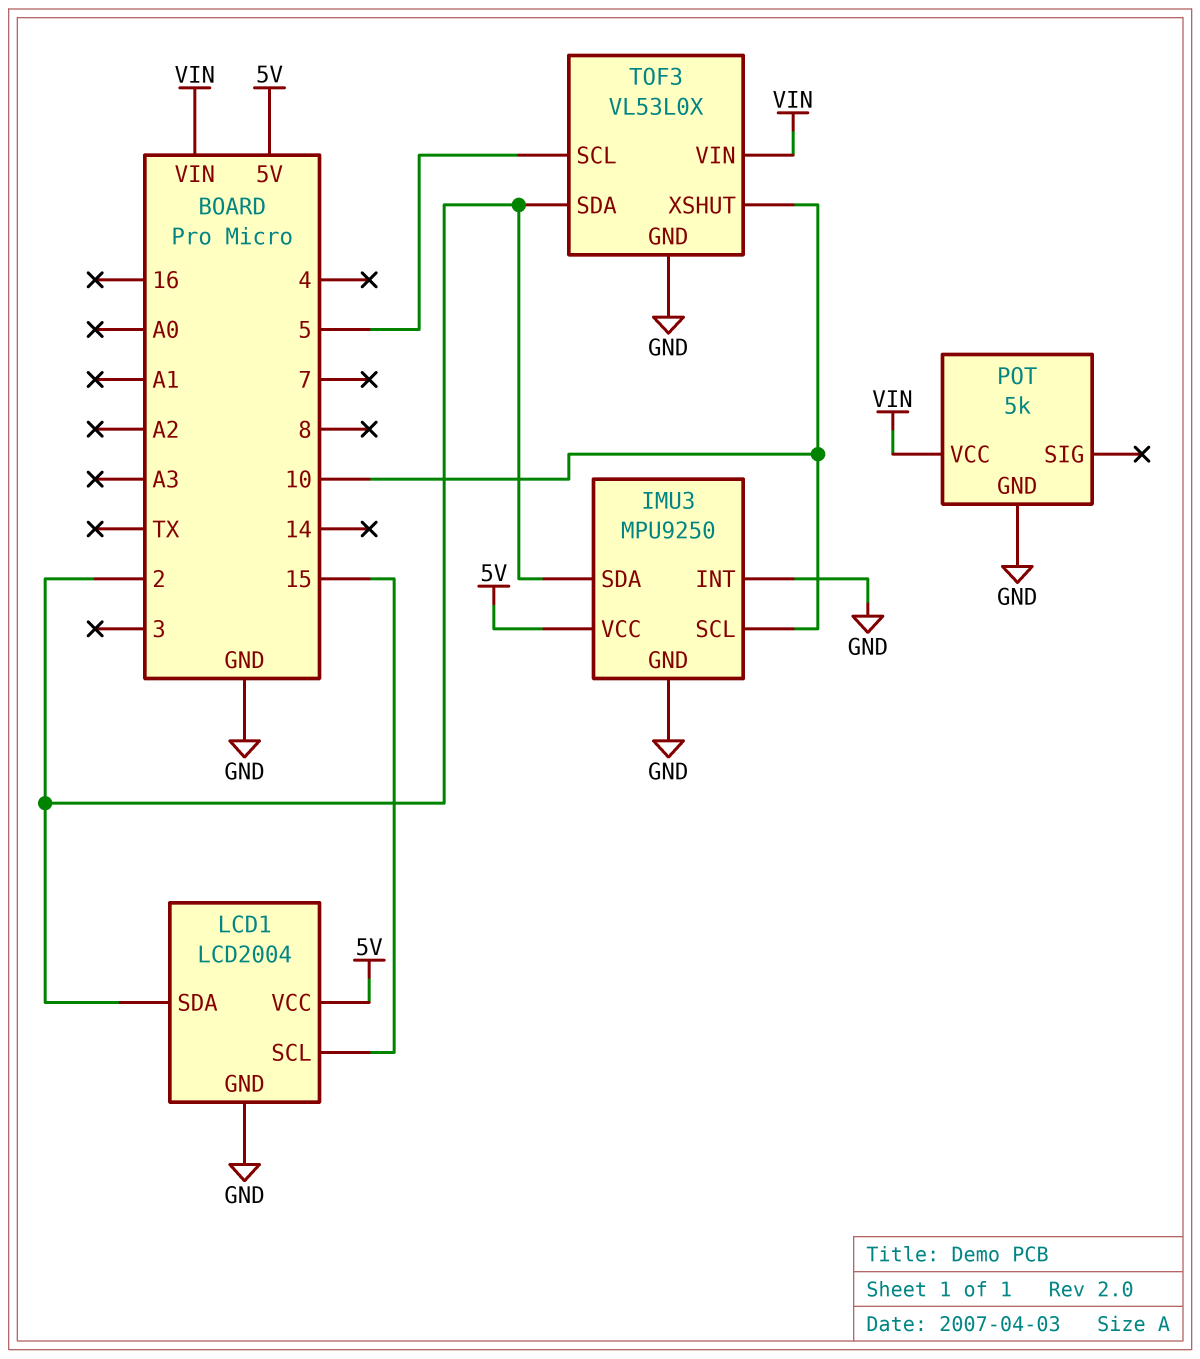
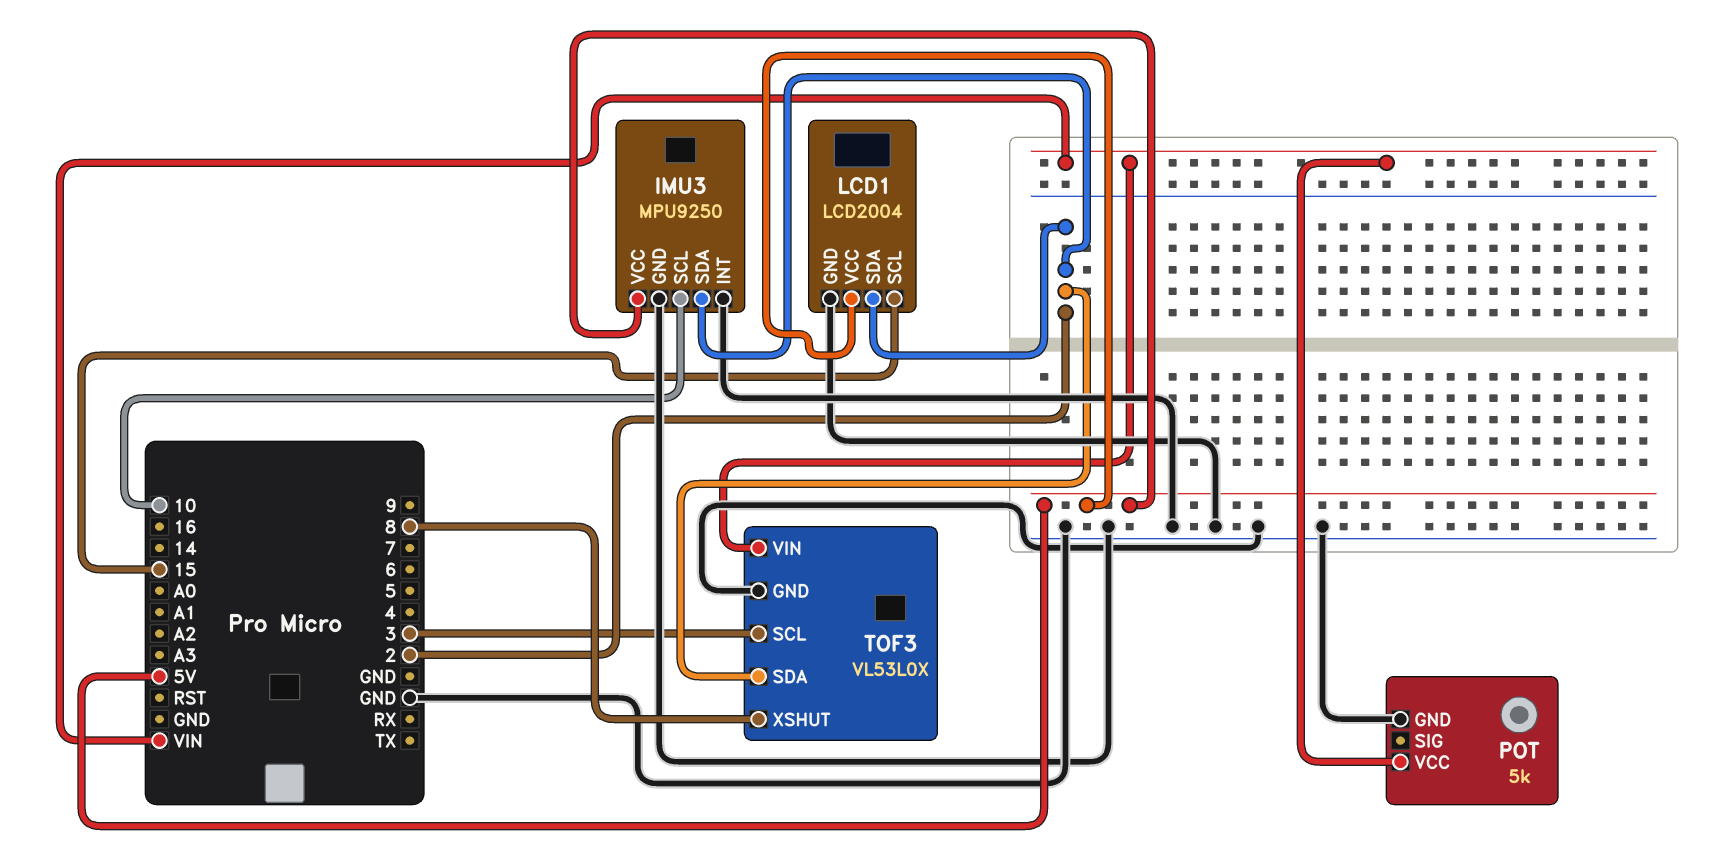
TOF3 pin SCL: 5 -> 3
TOF3 pin XSHUT: 10 -> 8

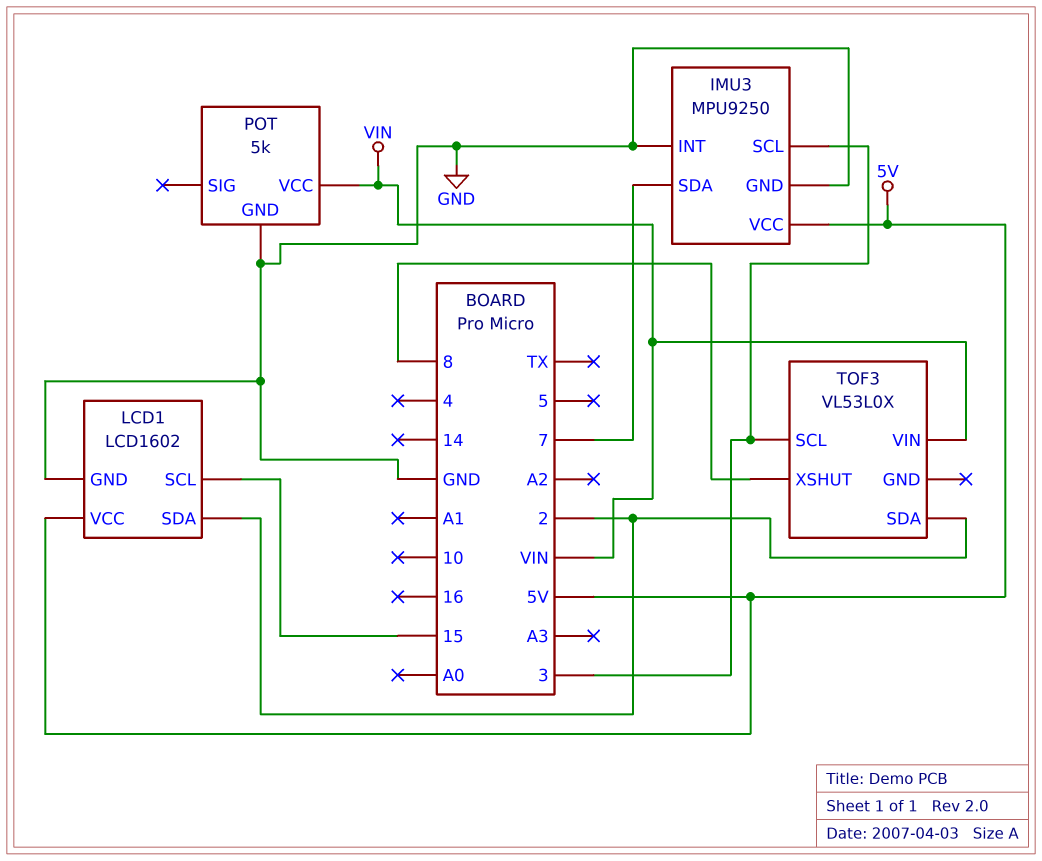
IMU3 pin SCL: 10 -> 3
IMU3 pin SDA: 2 -> 7
LCD1: LCD2004 -> LCD1602
TOF3 pin GND: GND -> none

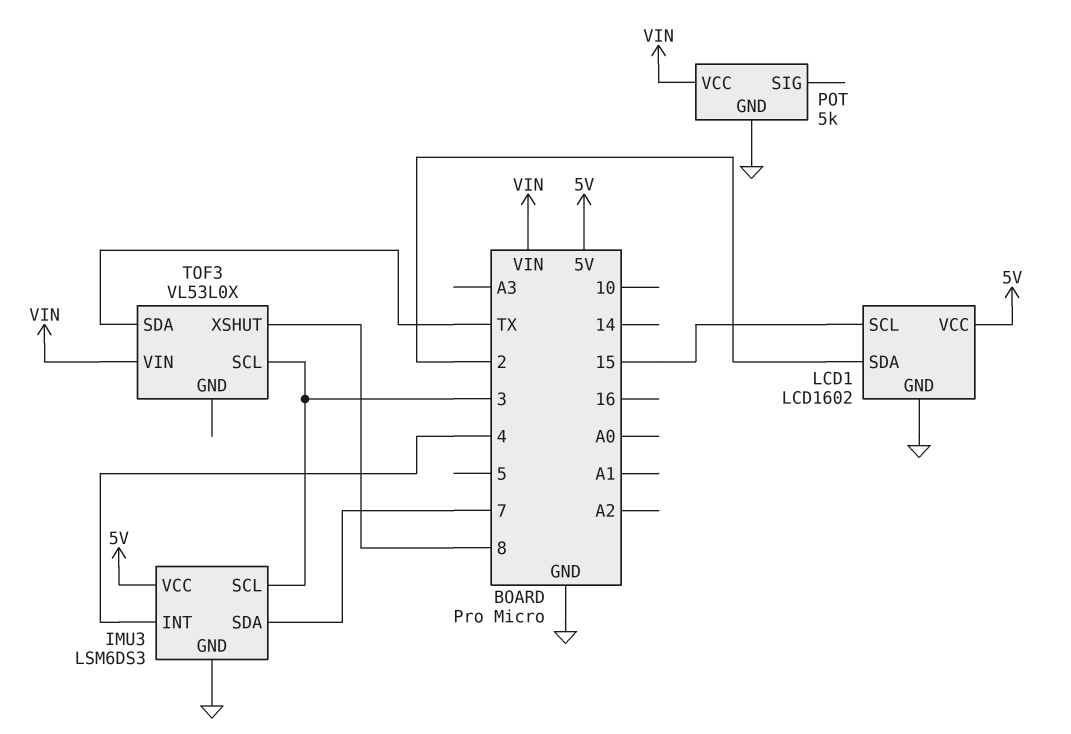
IMU3: MPU9250 -> LSM6DS3
IMU3 pin INT: GND -> 4
TOF3 pin SDA: 2 -> TX

